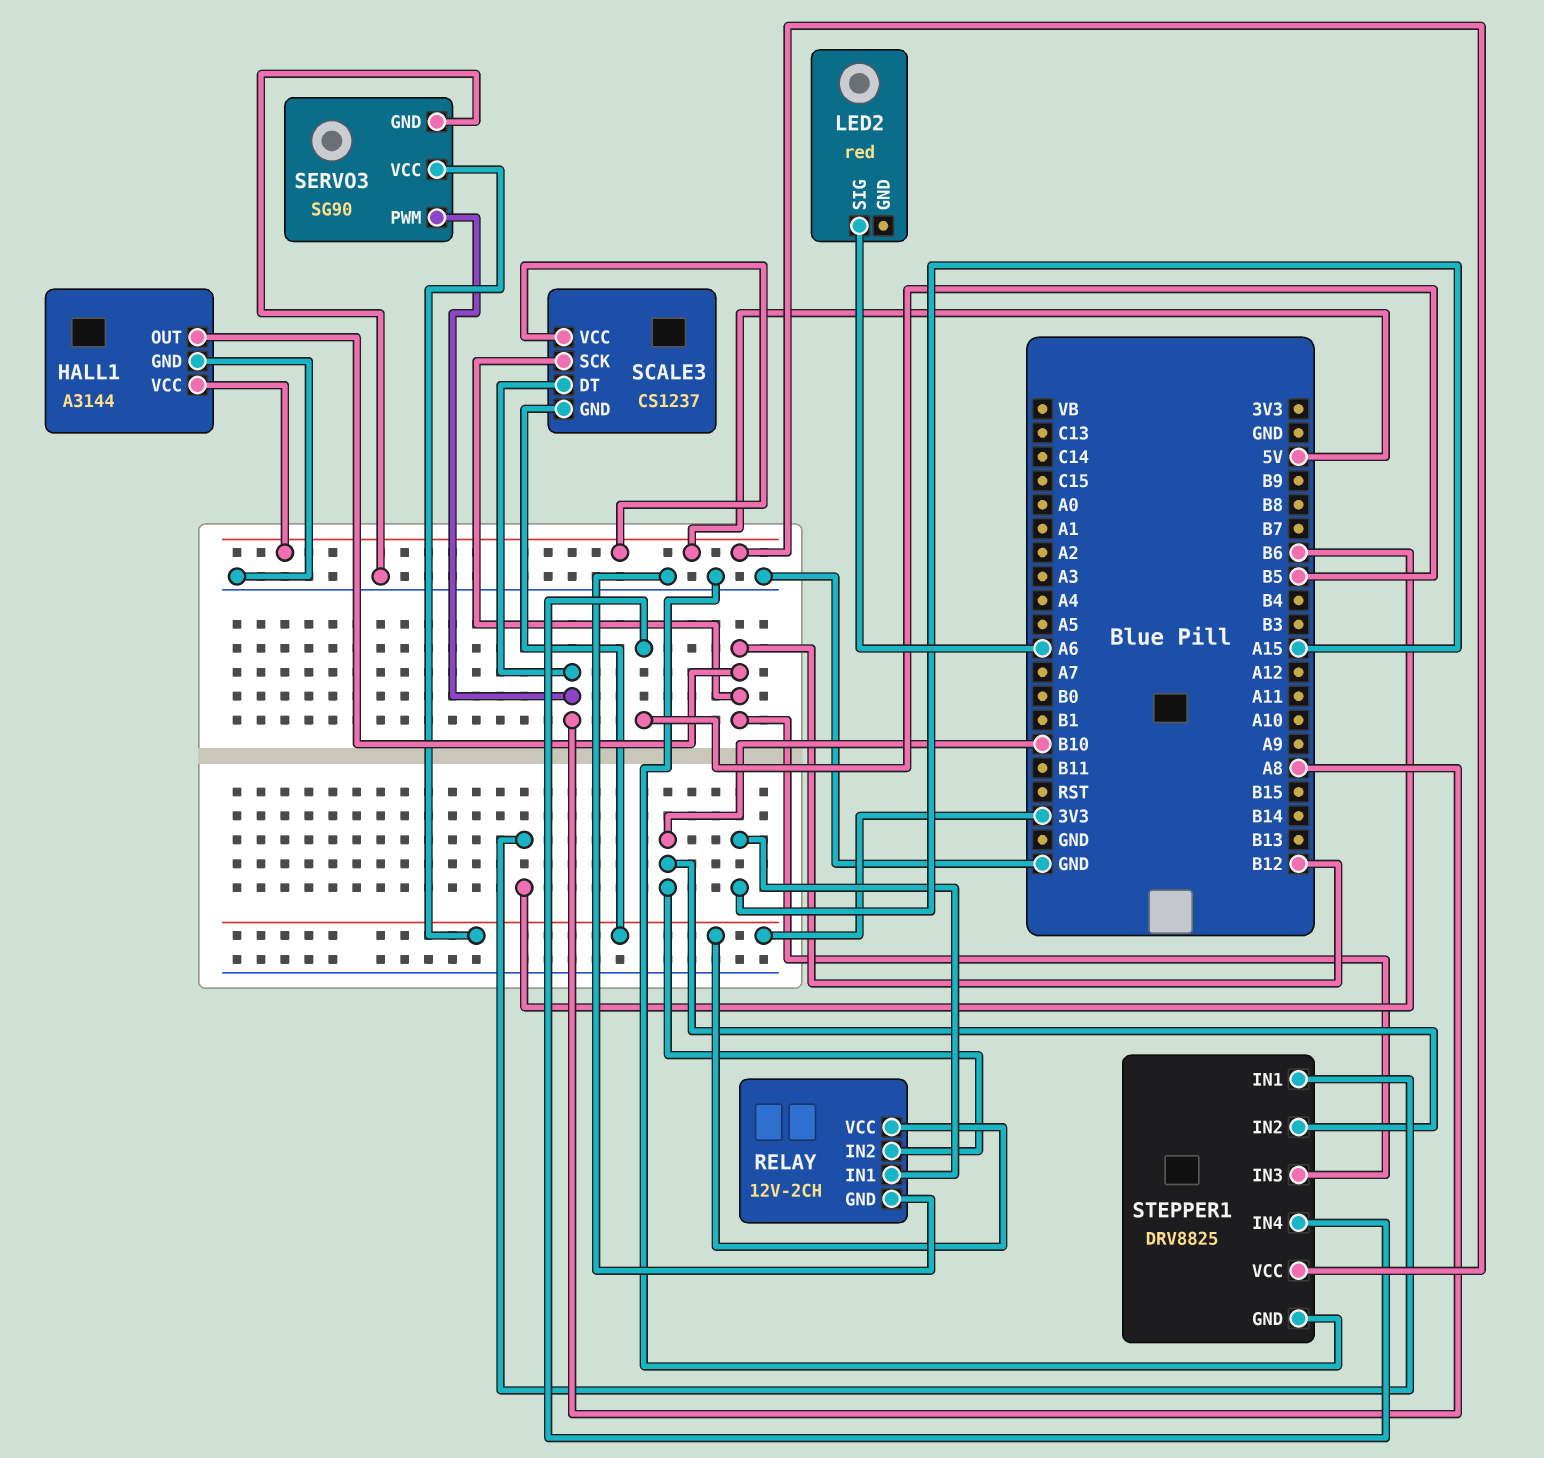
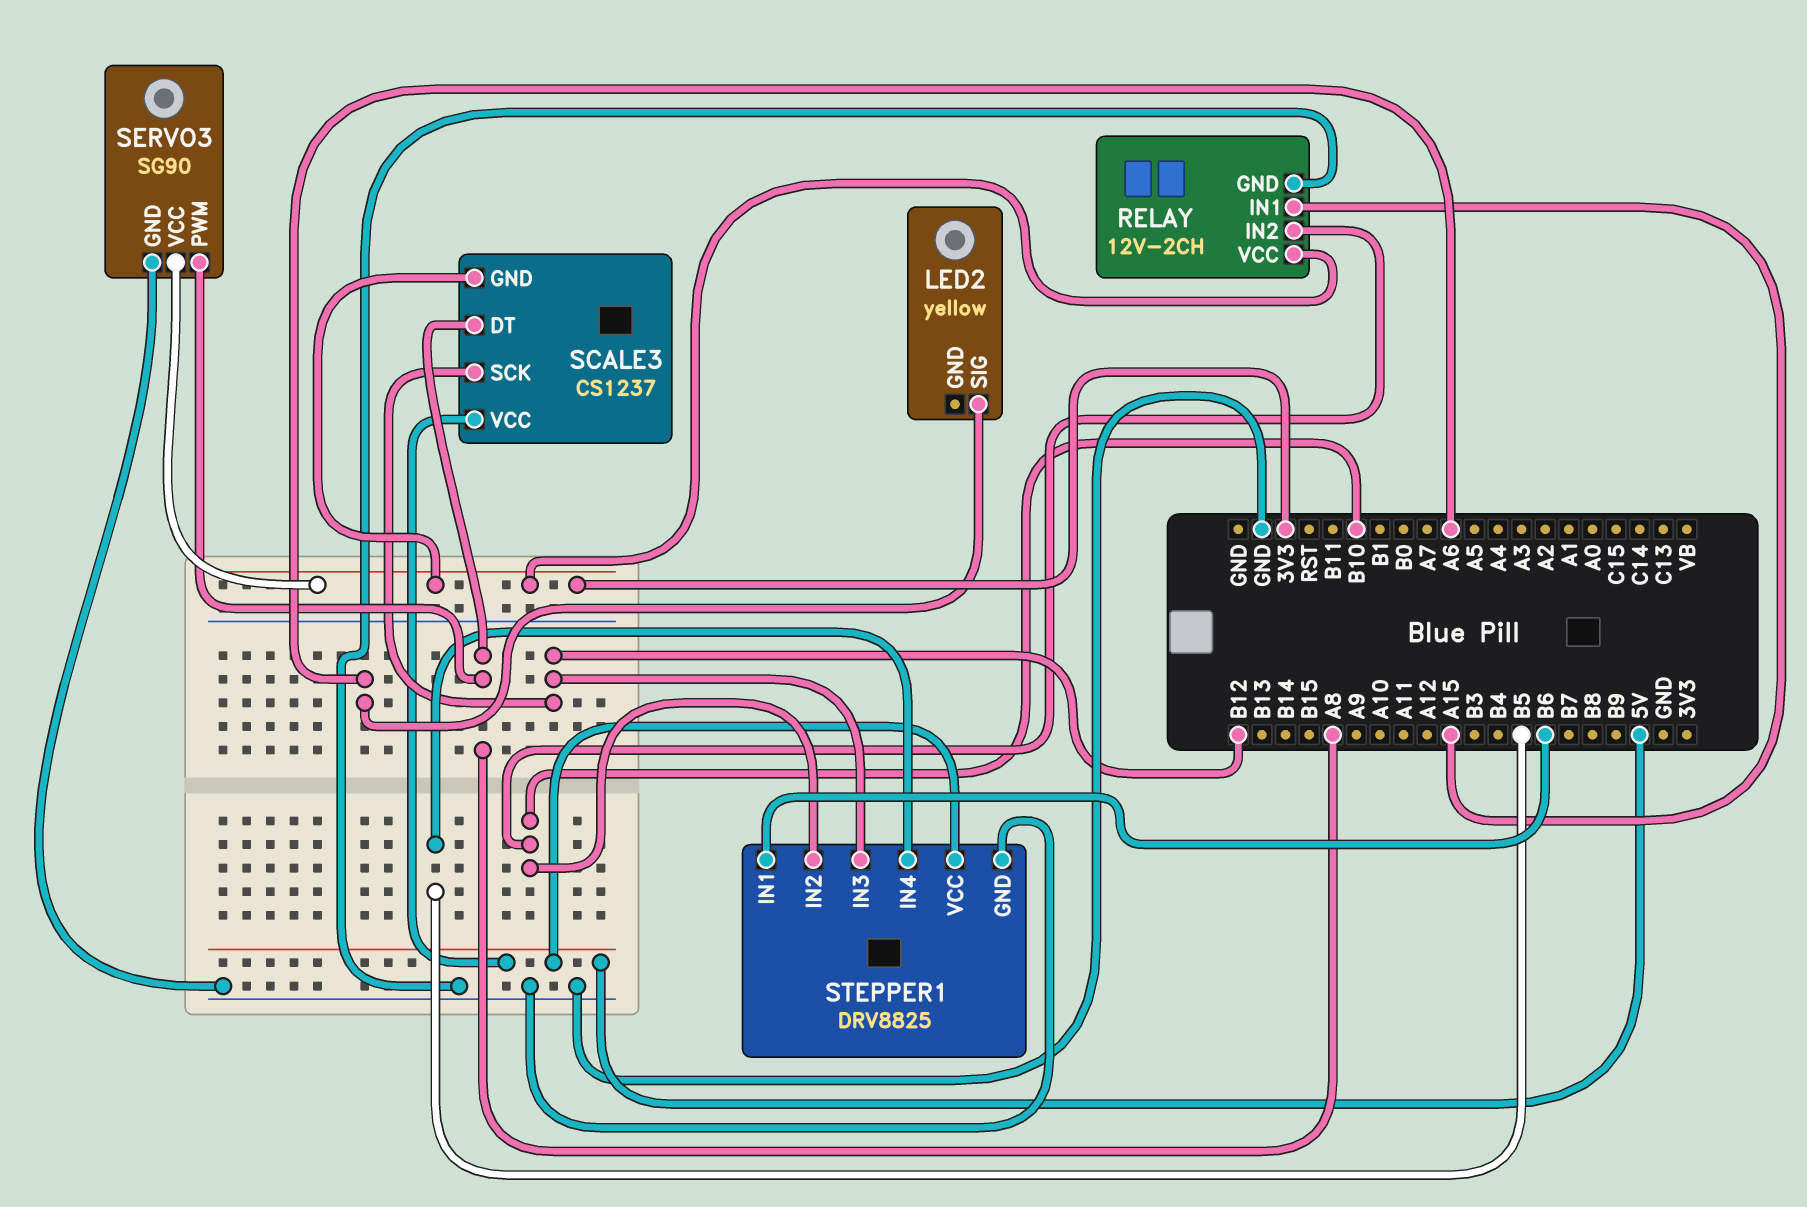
HALL1: A3144 -> none
HALL1 pin GND: GND -> none
HALL1 pin OUT: B12 -> none
HALL1 pin VCC: 5V -> none
LED2: red -> yellow

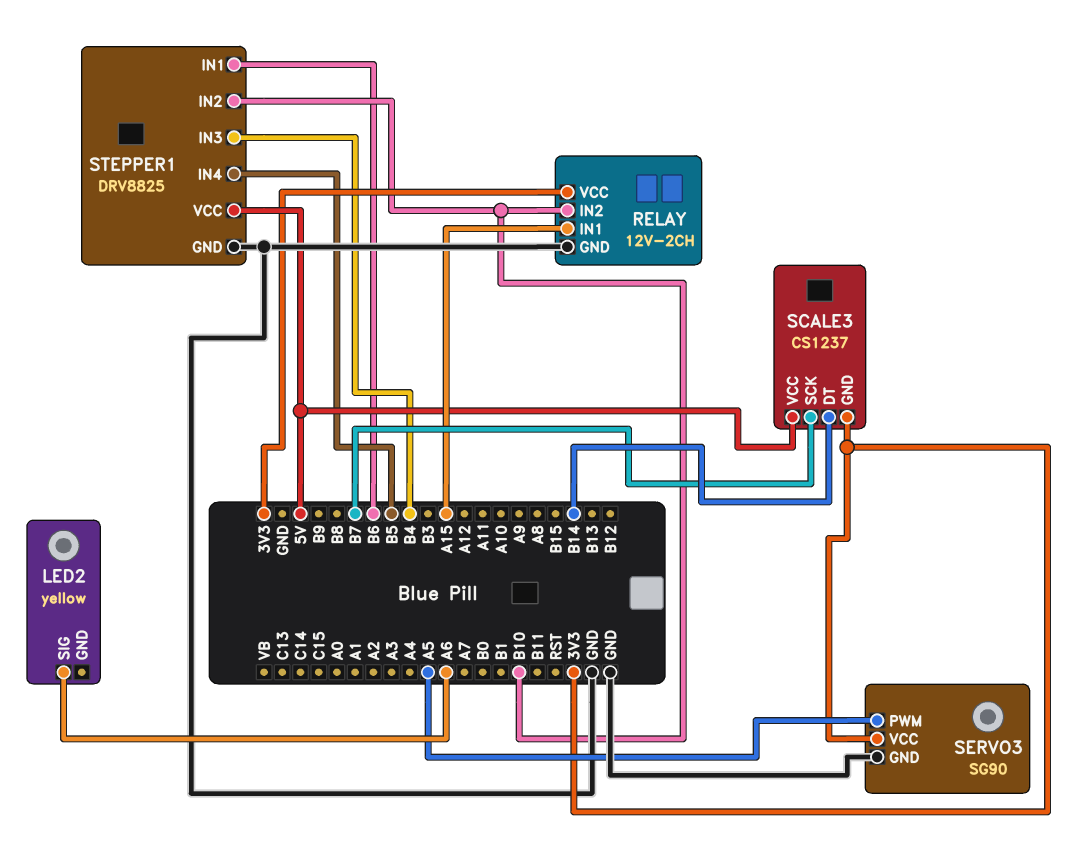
SCALE3 pin DT: A8 -> B14
SCALE3 pin SCK: B12 -> B7
SERVO3 pin PWM: A8 -> A5
STEPPER1 pin IN3: B12 -> B4

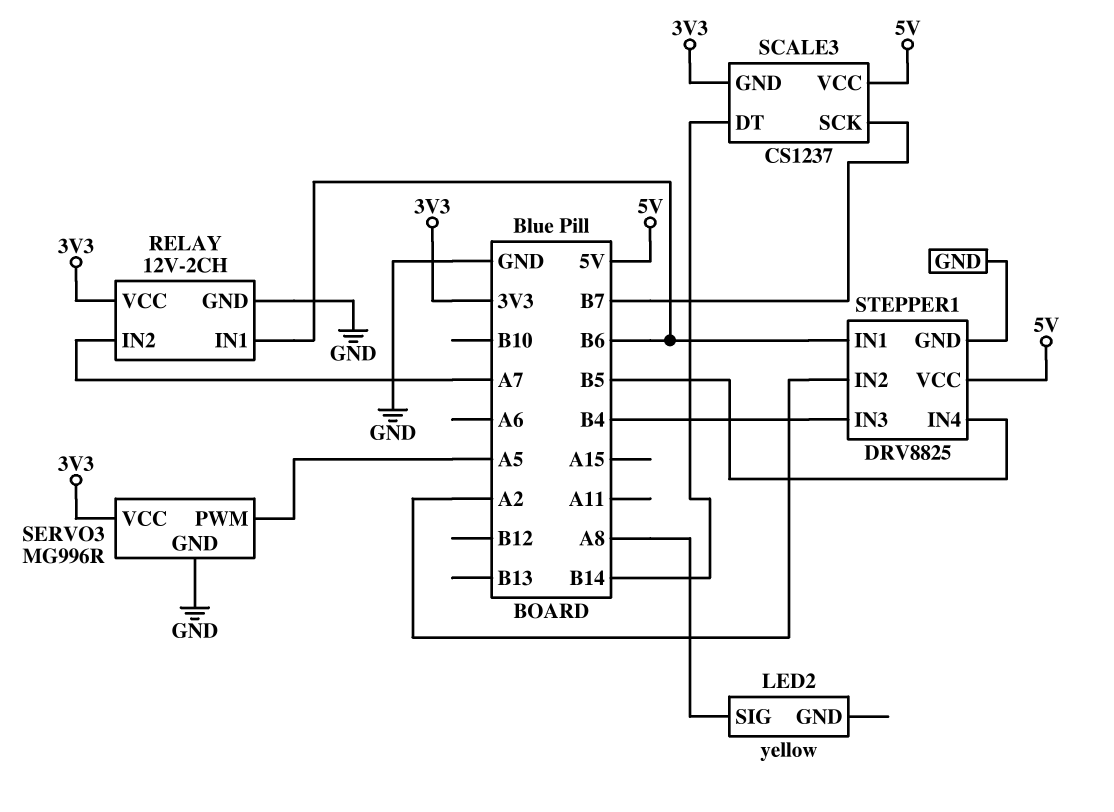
LED2 pin SIG: A6 -> A8
RELAY pin IN1: A15 -> B6
RELAY pin IN2: B10 -> A7
SERVO3: SG90 -> MG996R
STEPPER1 pin IN2: B10 -> A2

